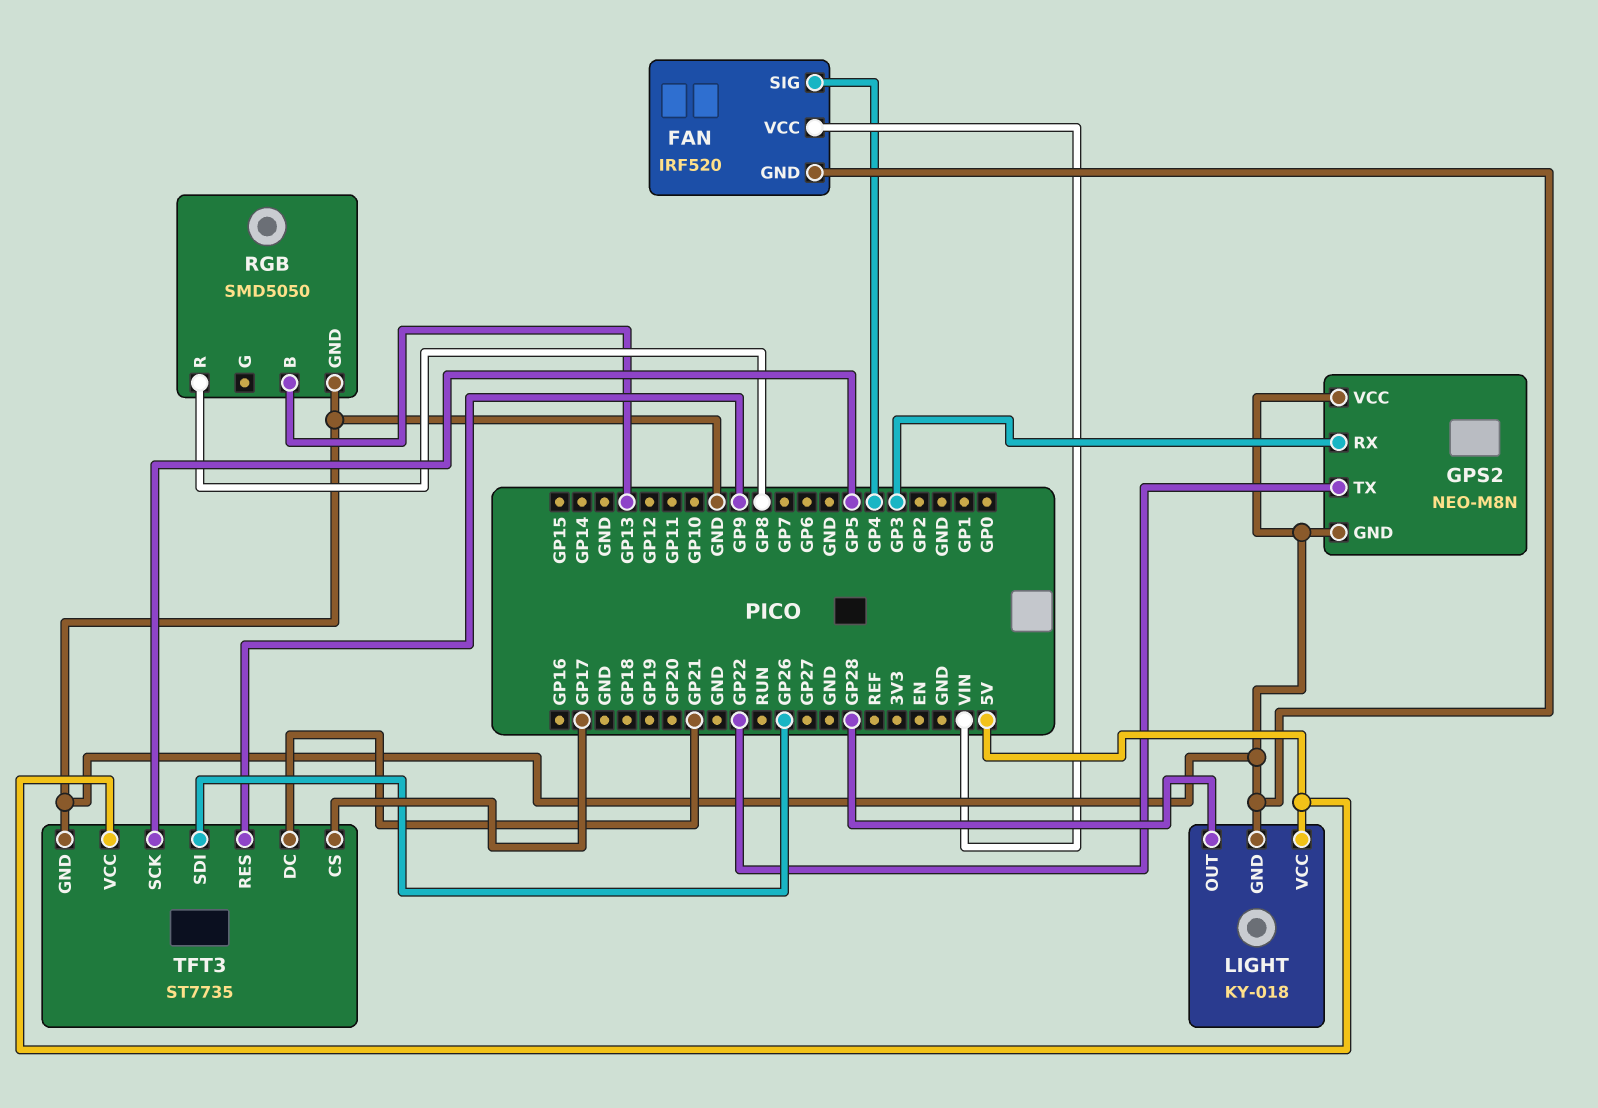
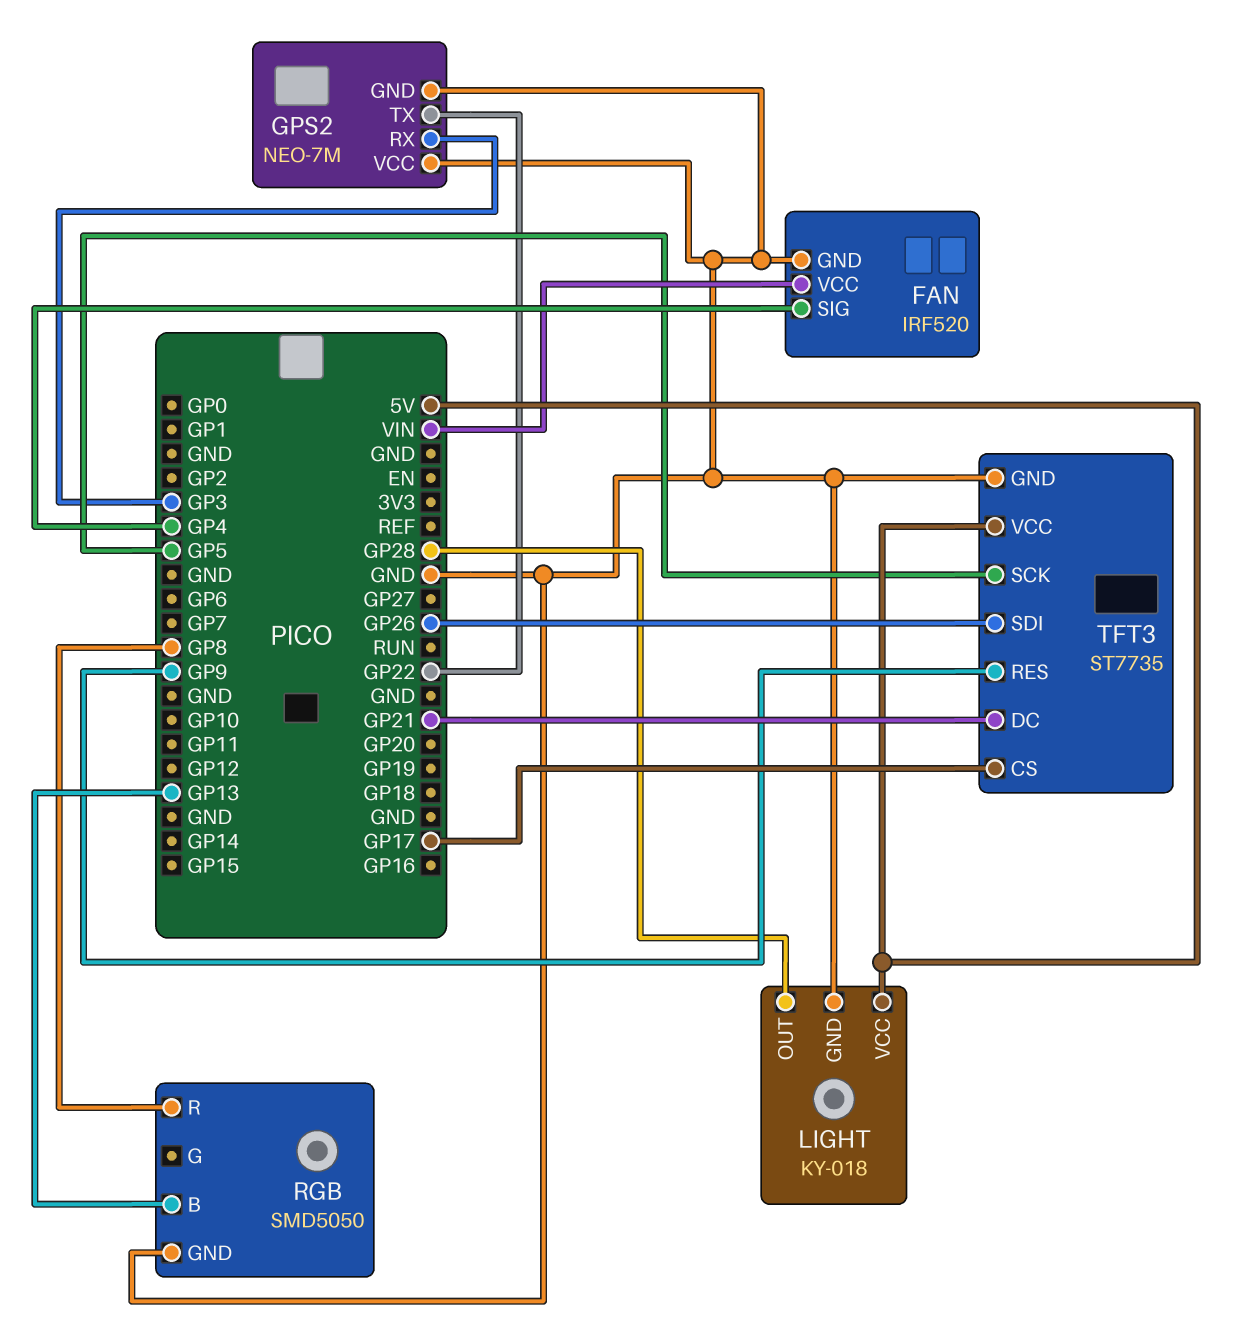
GPS2: NEO-M8N -> NEO-7M

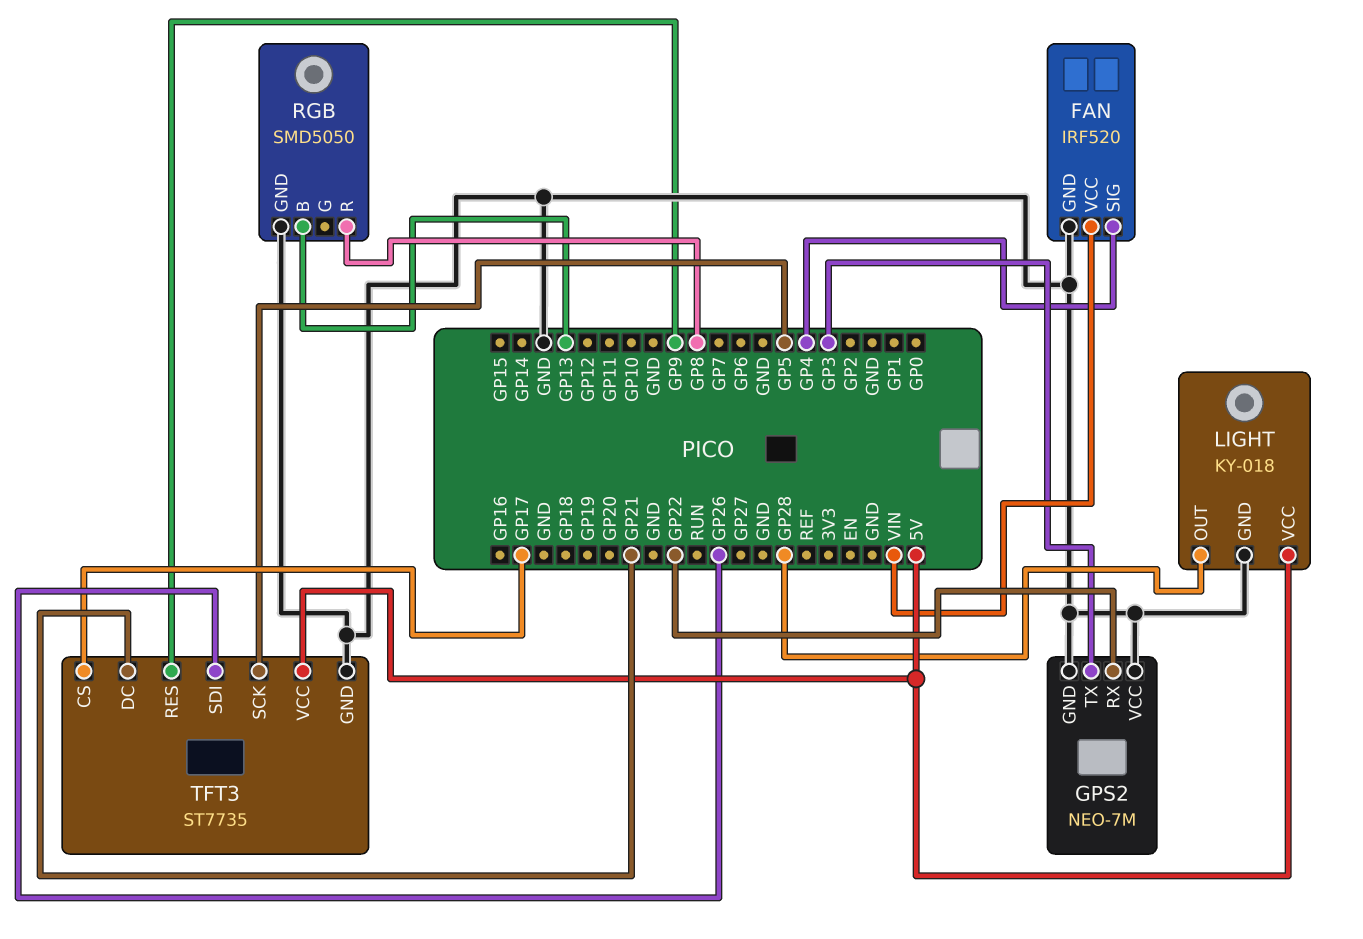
GPS2 pin RX: GP3 -> GP22
GPS2 pin TX: GP22 -> GP3

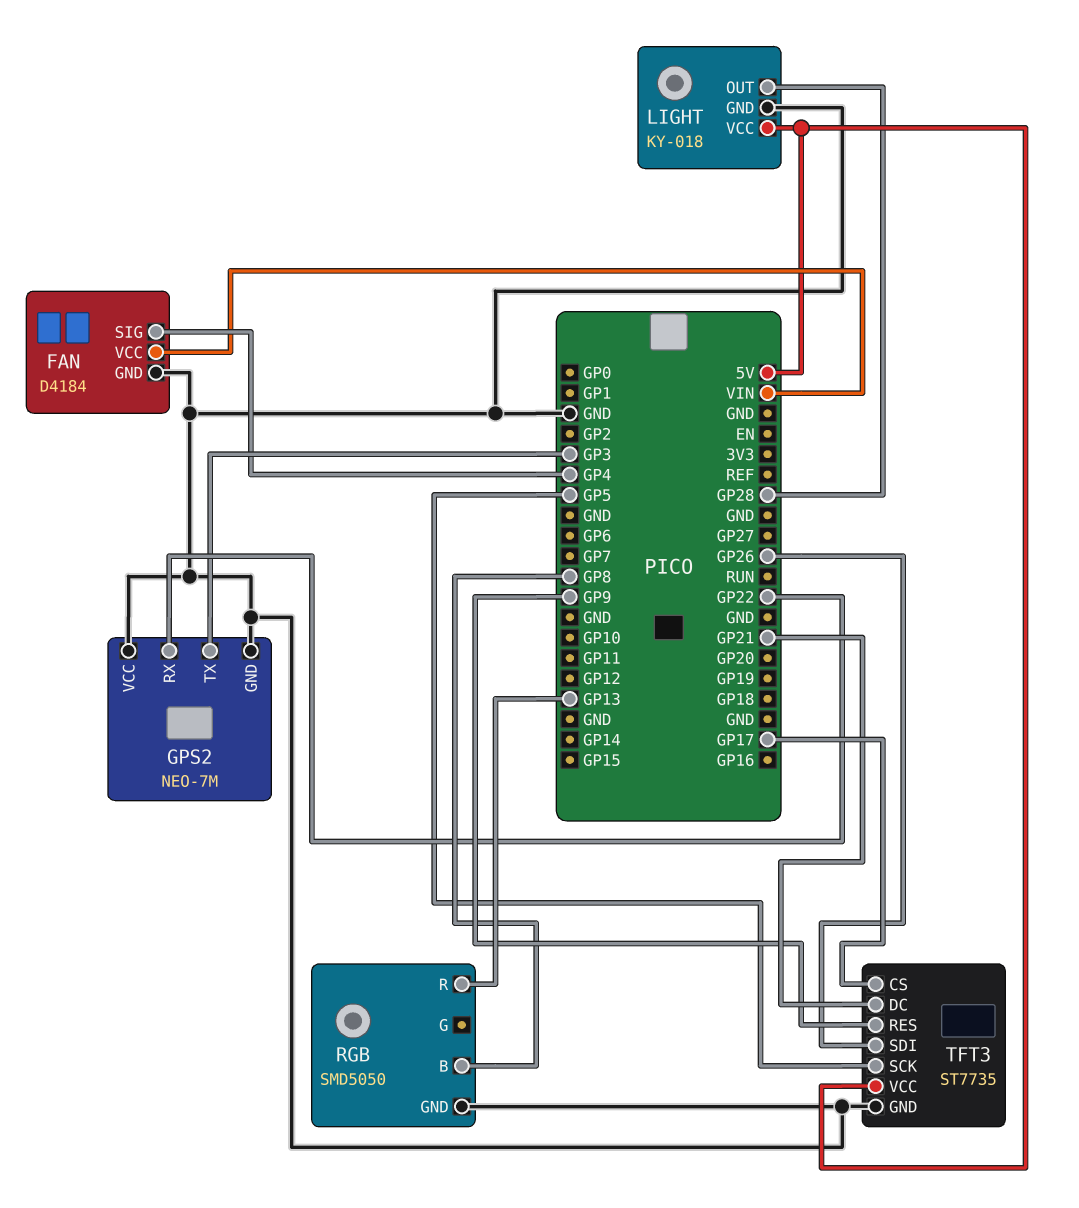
FAN: IRF520 -> D4184
RGB pin B: GP13 -> GP8
RGB pin R: GP8 -> GP13

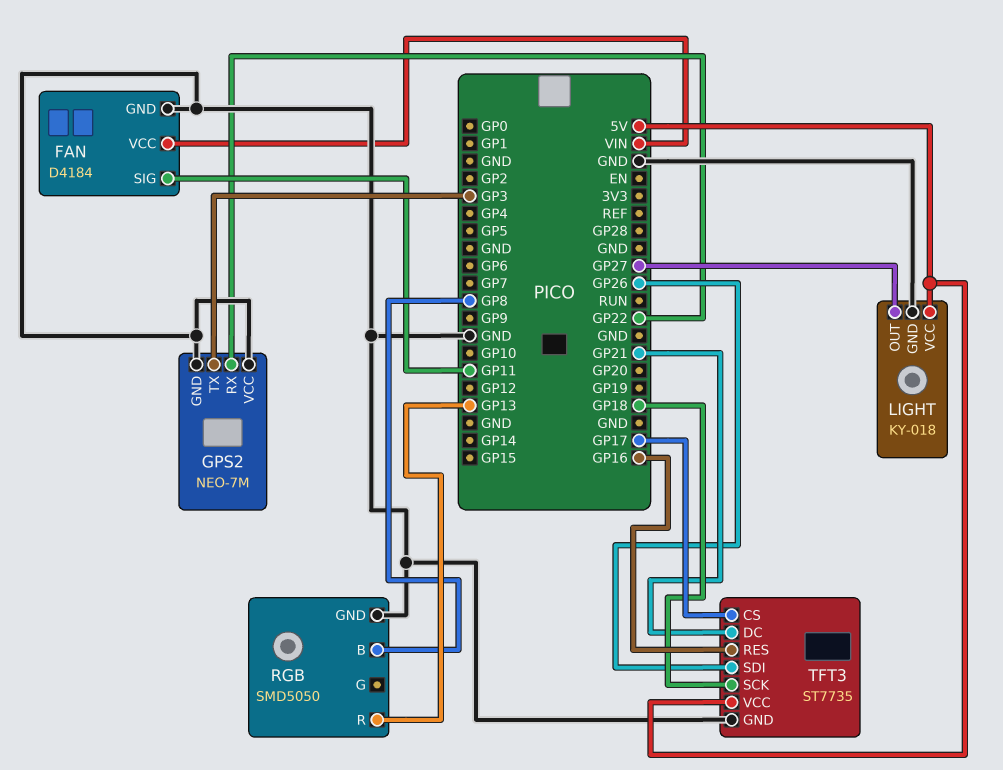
FAN pin SIG: GP4 -> GP11
LIGHT pin OUT: GP28 -> GP27
TFT3 pin RES: GP9 -> GP16
TFT3 pin SCK: GP5 -> GP18

